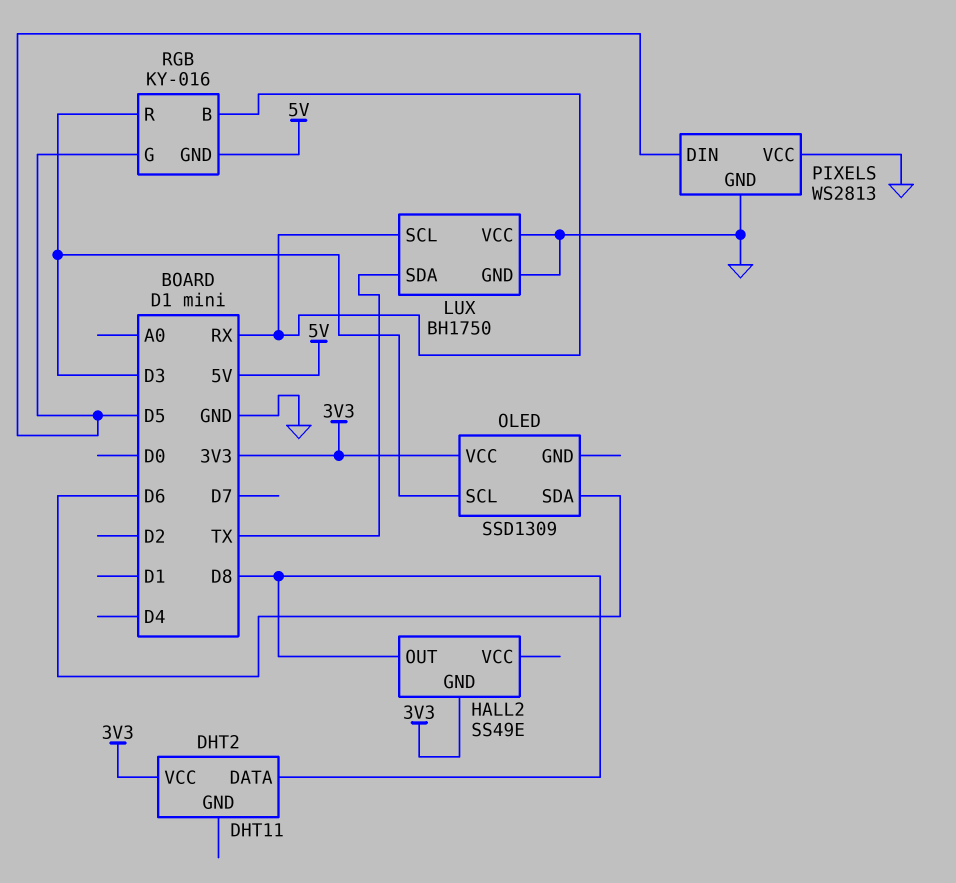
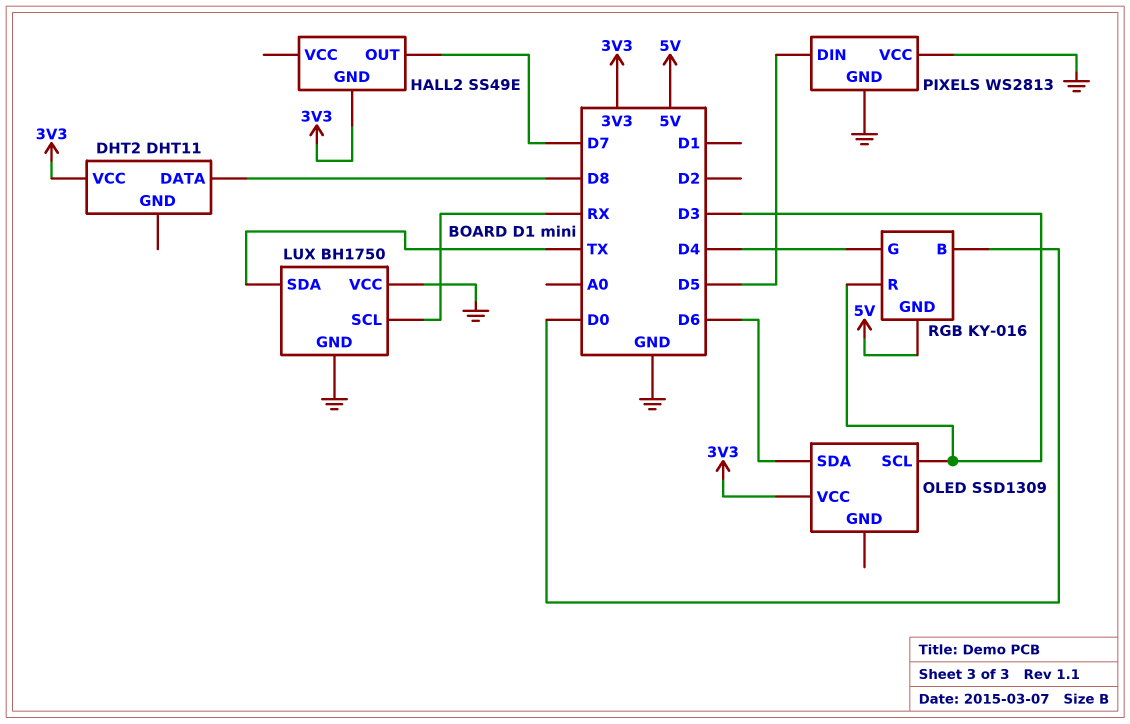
HALL2 pin OUT: D8 -> D7
RGB pin B: RX -> D0
RGB pin G: D5 -> D4

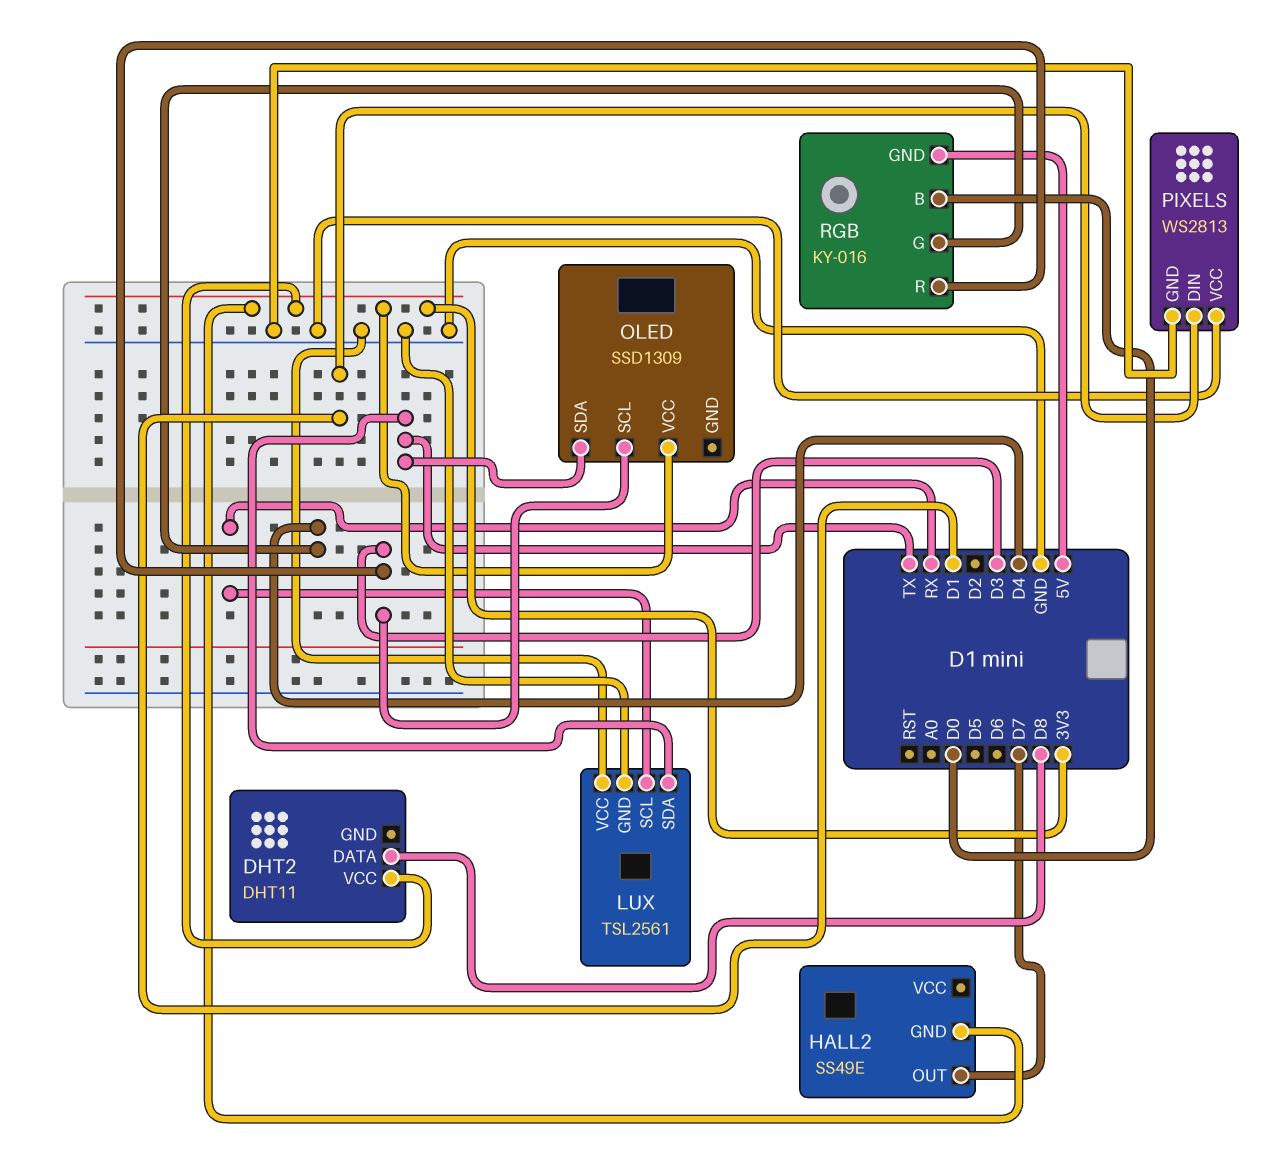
LUX: BH1750 -> TSL2561
OLED pin SDA: D6 -> TX
PIXELS pin DIN: D5 -> D1

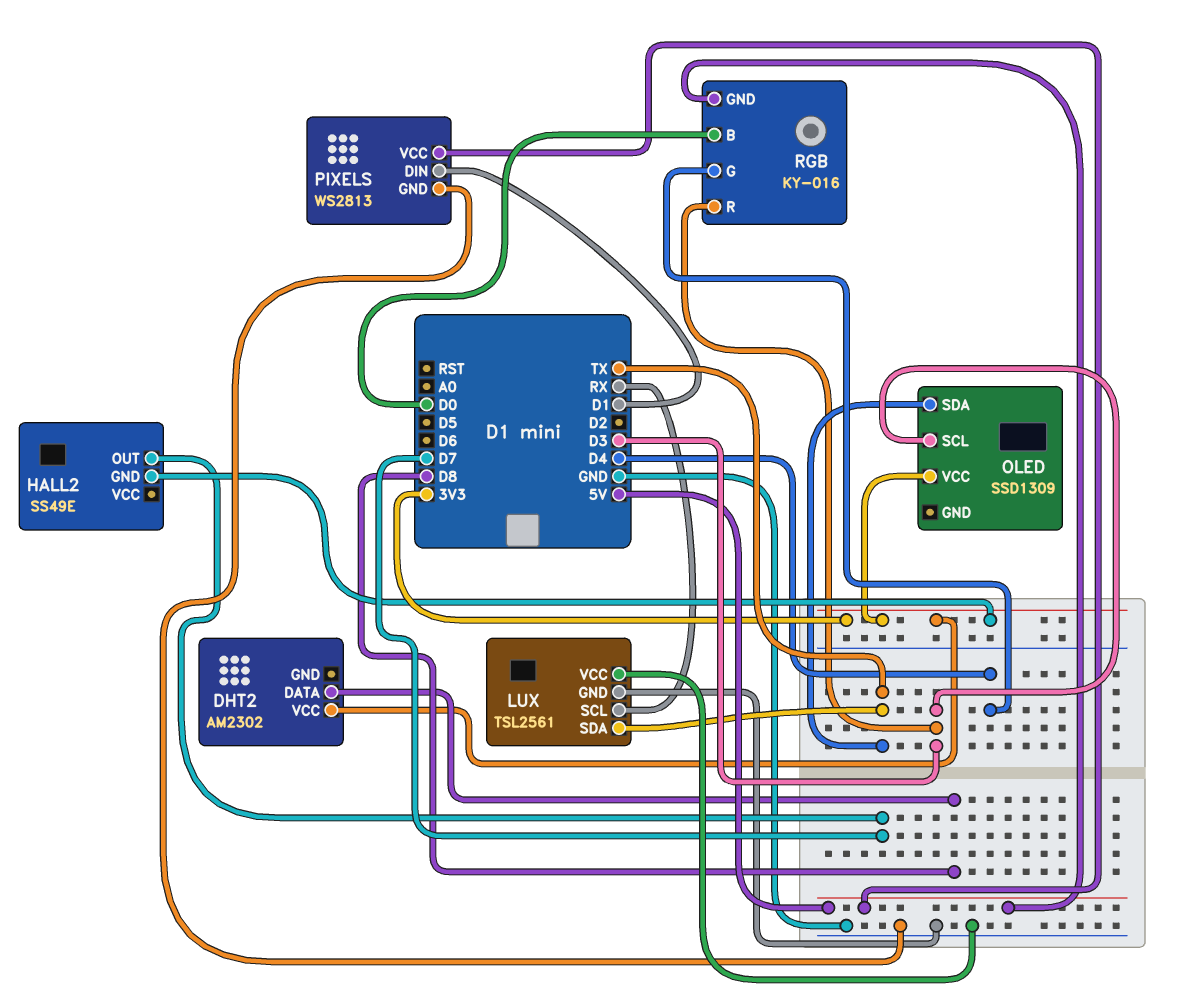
DHT2: DHT11 -> AM2302
PIXELS pin VCC: GND -> 5V

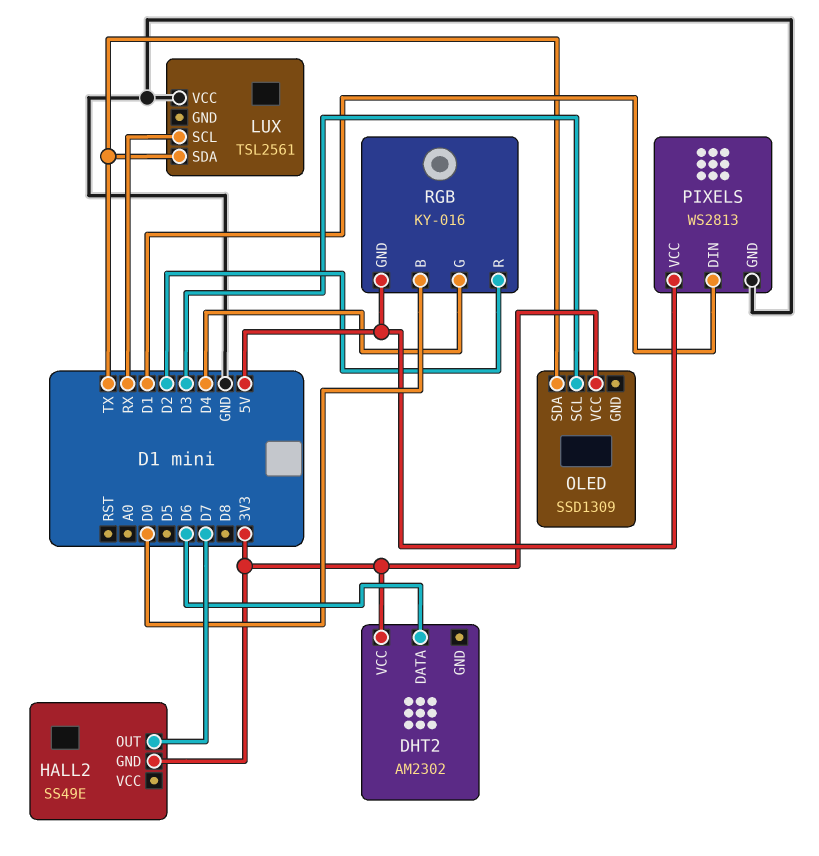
DHT2 pin DATA: D8 -> D6
LUX pin GND: GND -> none
RGB pin R: D3 -> D2

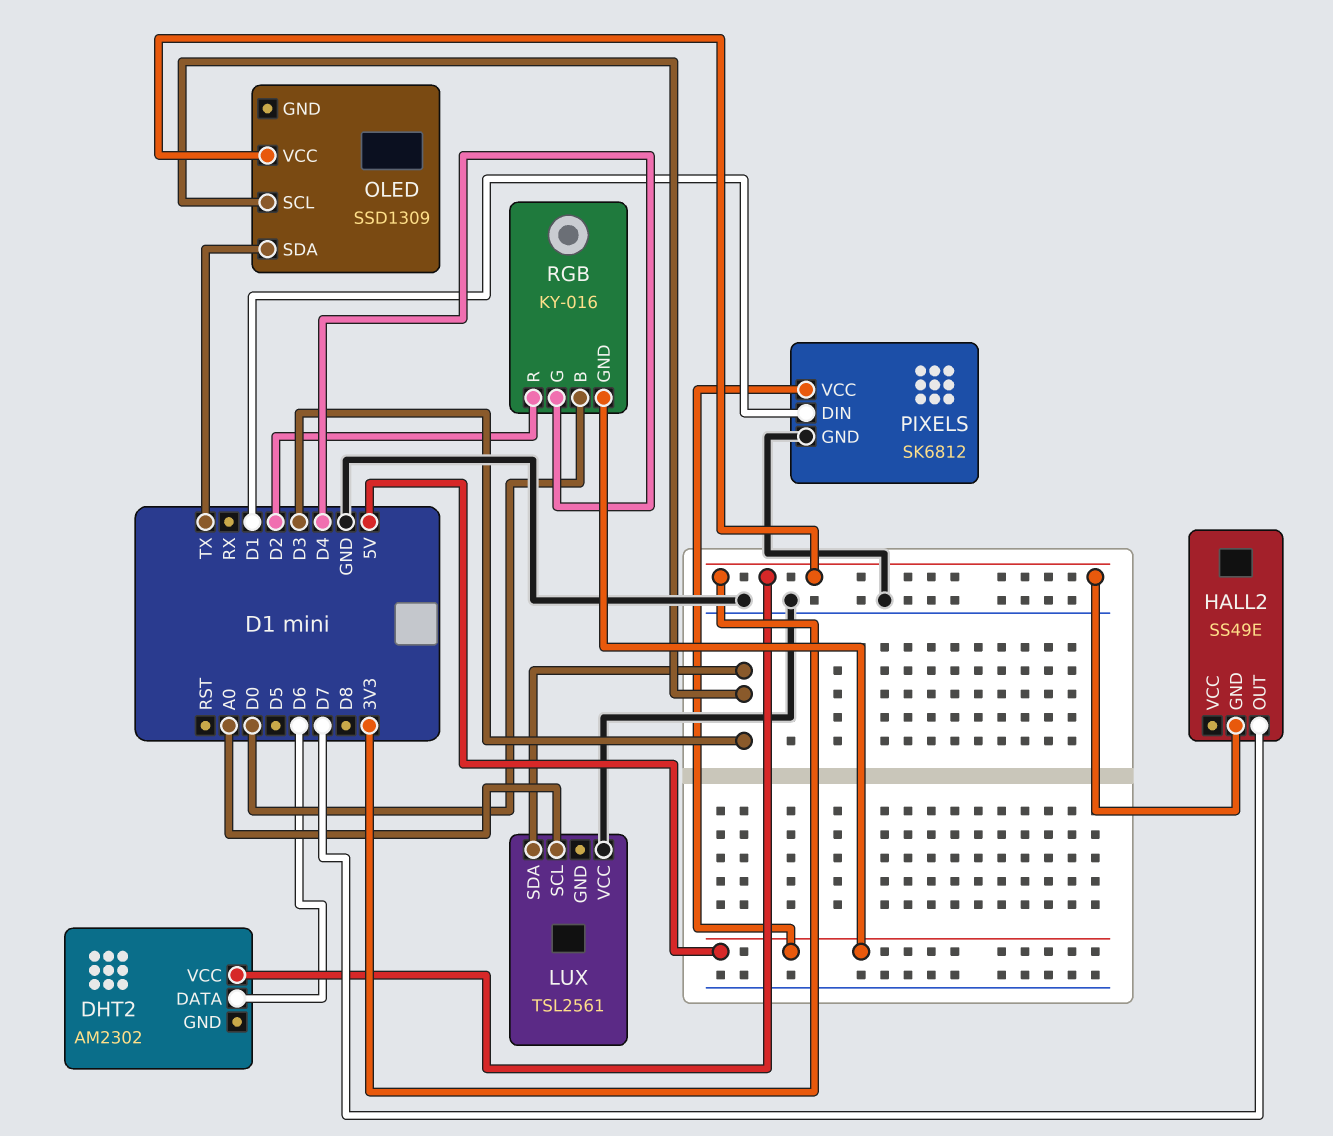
LUX pin SCL: RX -> A0
LUX pin SDA: TX -> D3
PIXELS: WS2813 -> SK6812

